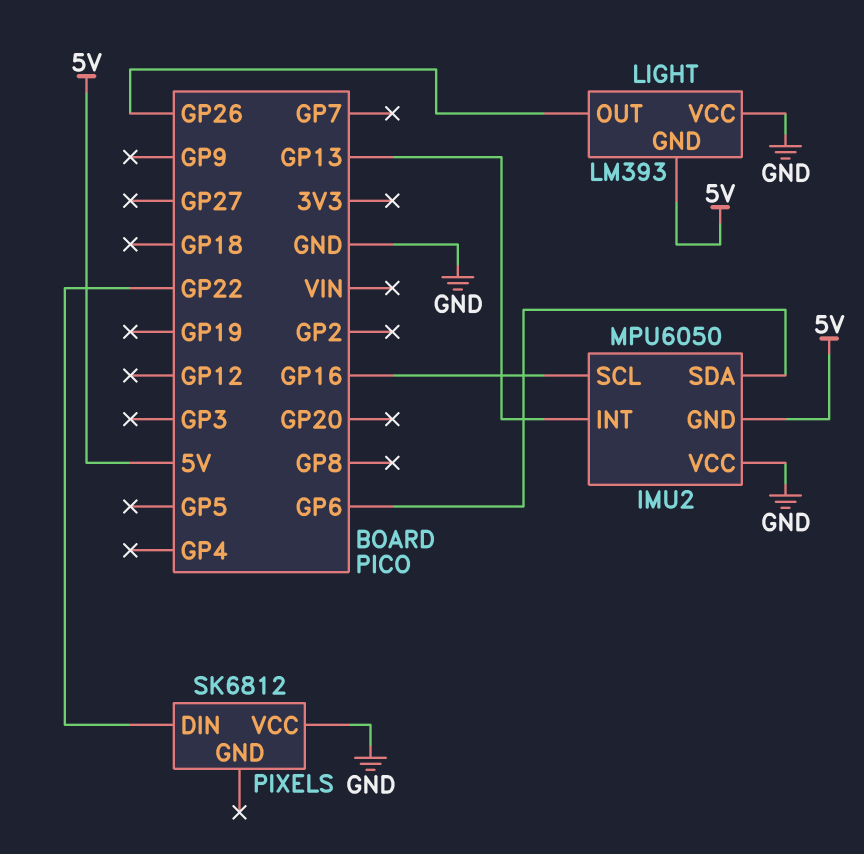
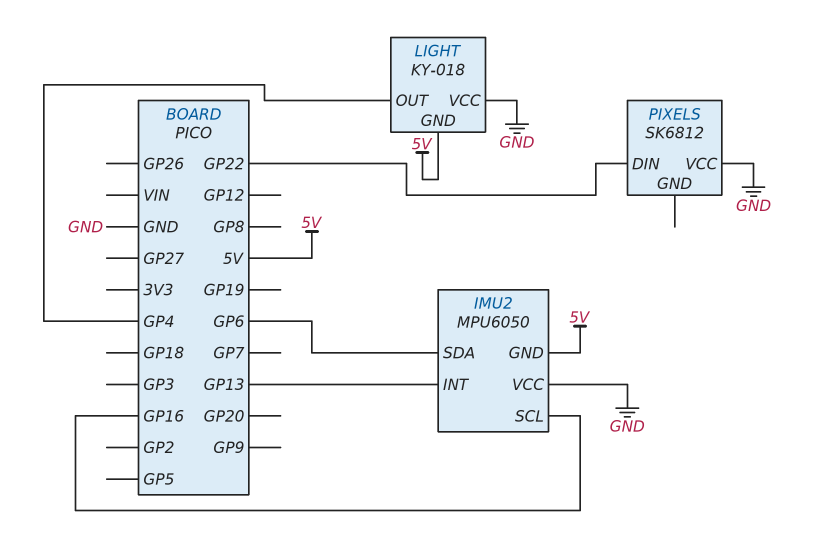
LIGHT: LM393 -> KY-018
LIGHT pin OUT: GP26 -> GP4

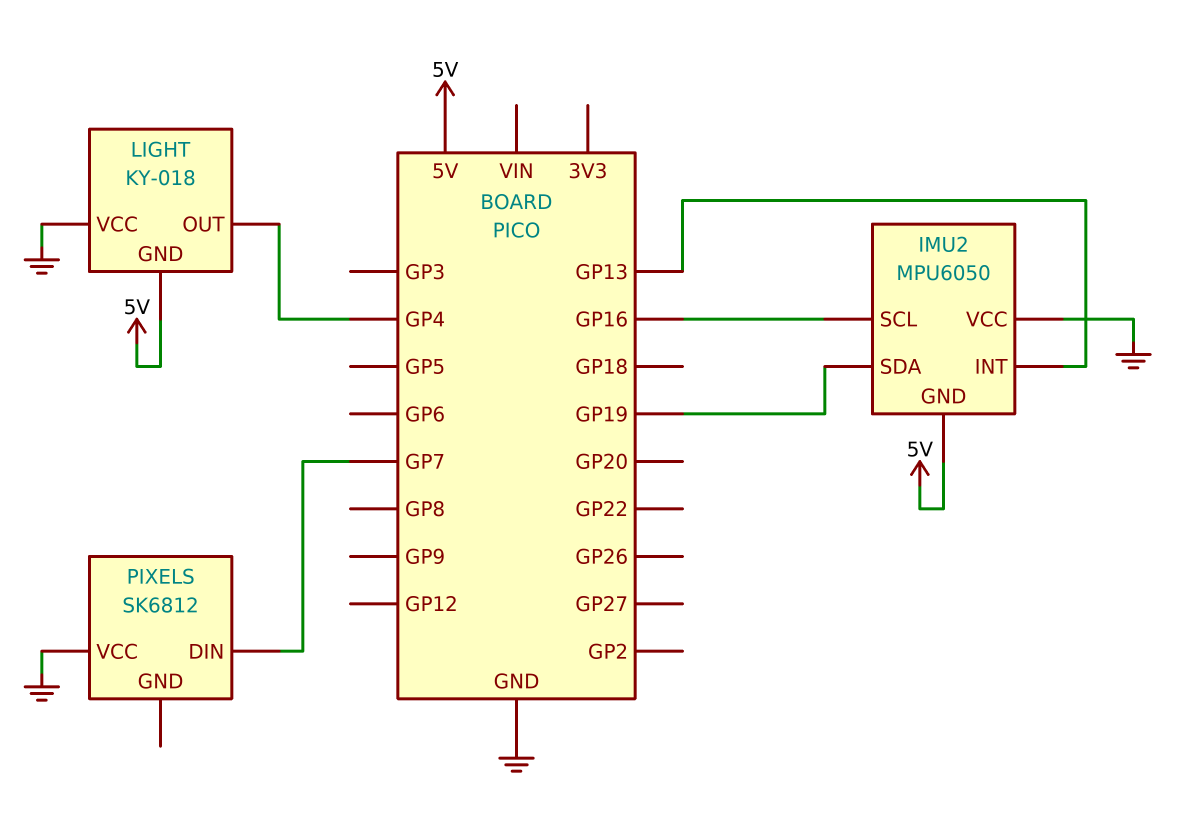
IMU2 pin SDA: GP6 -> GP19
PIXELS pin DIN: GP22 -> GP7

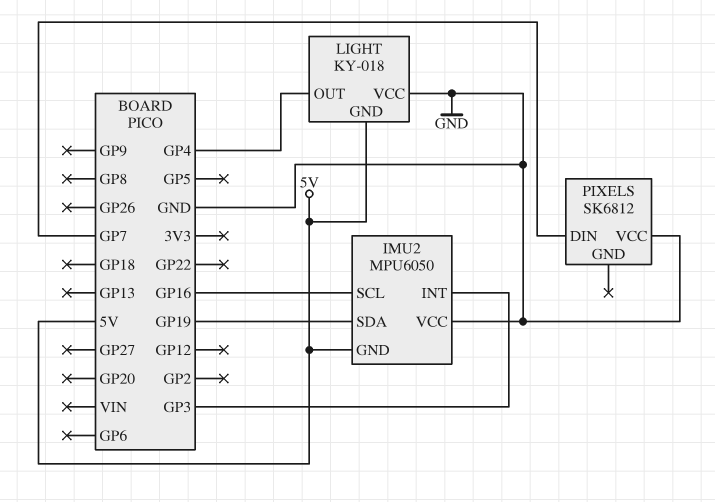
IMU2 pin INT: GP13 -> GP3

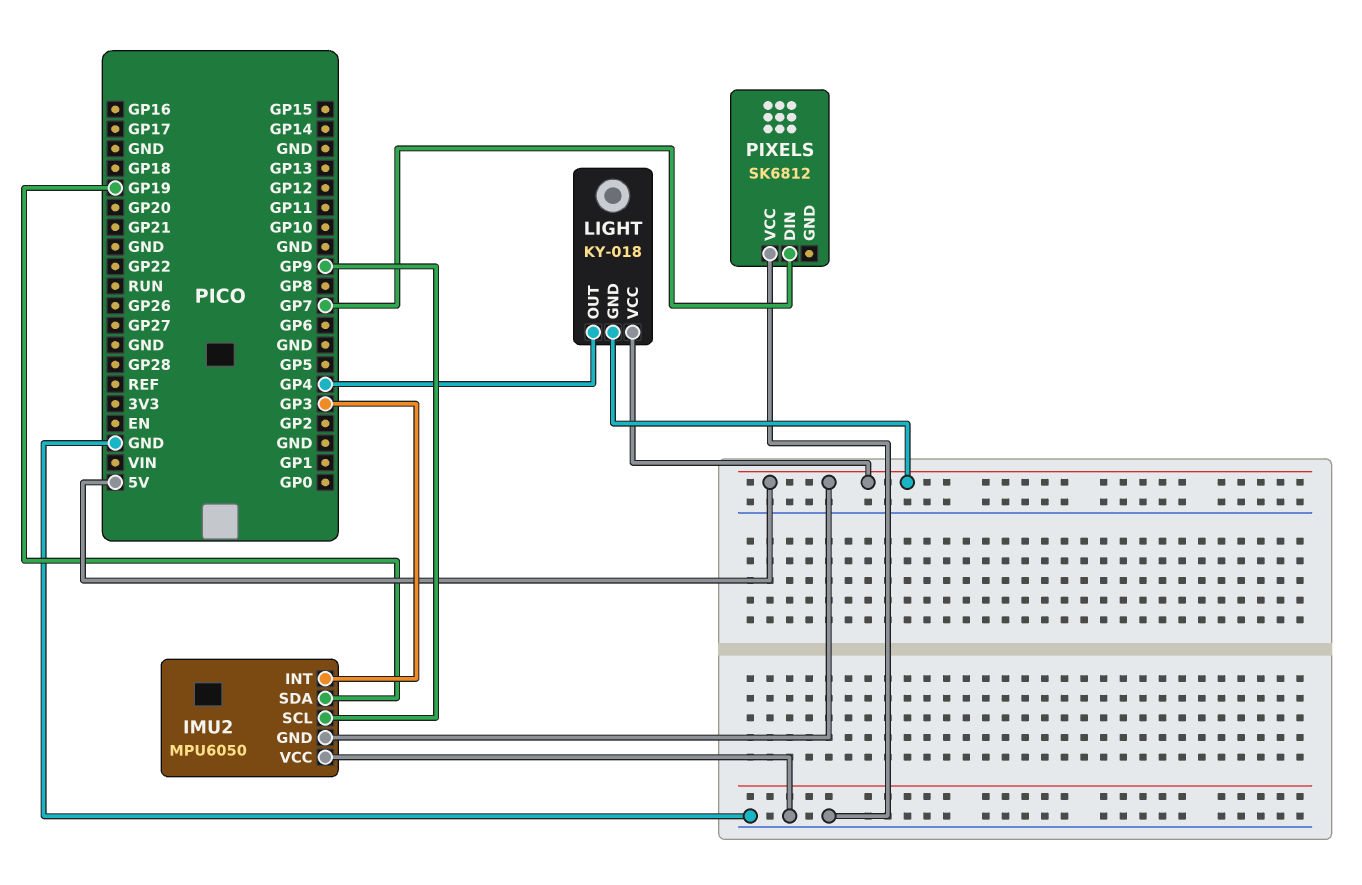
IMU2 pin SCL: GP16 -> GP9
LIGHT pin VCC: GND -> 5V

